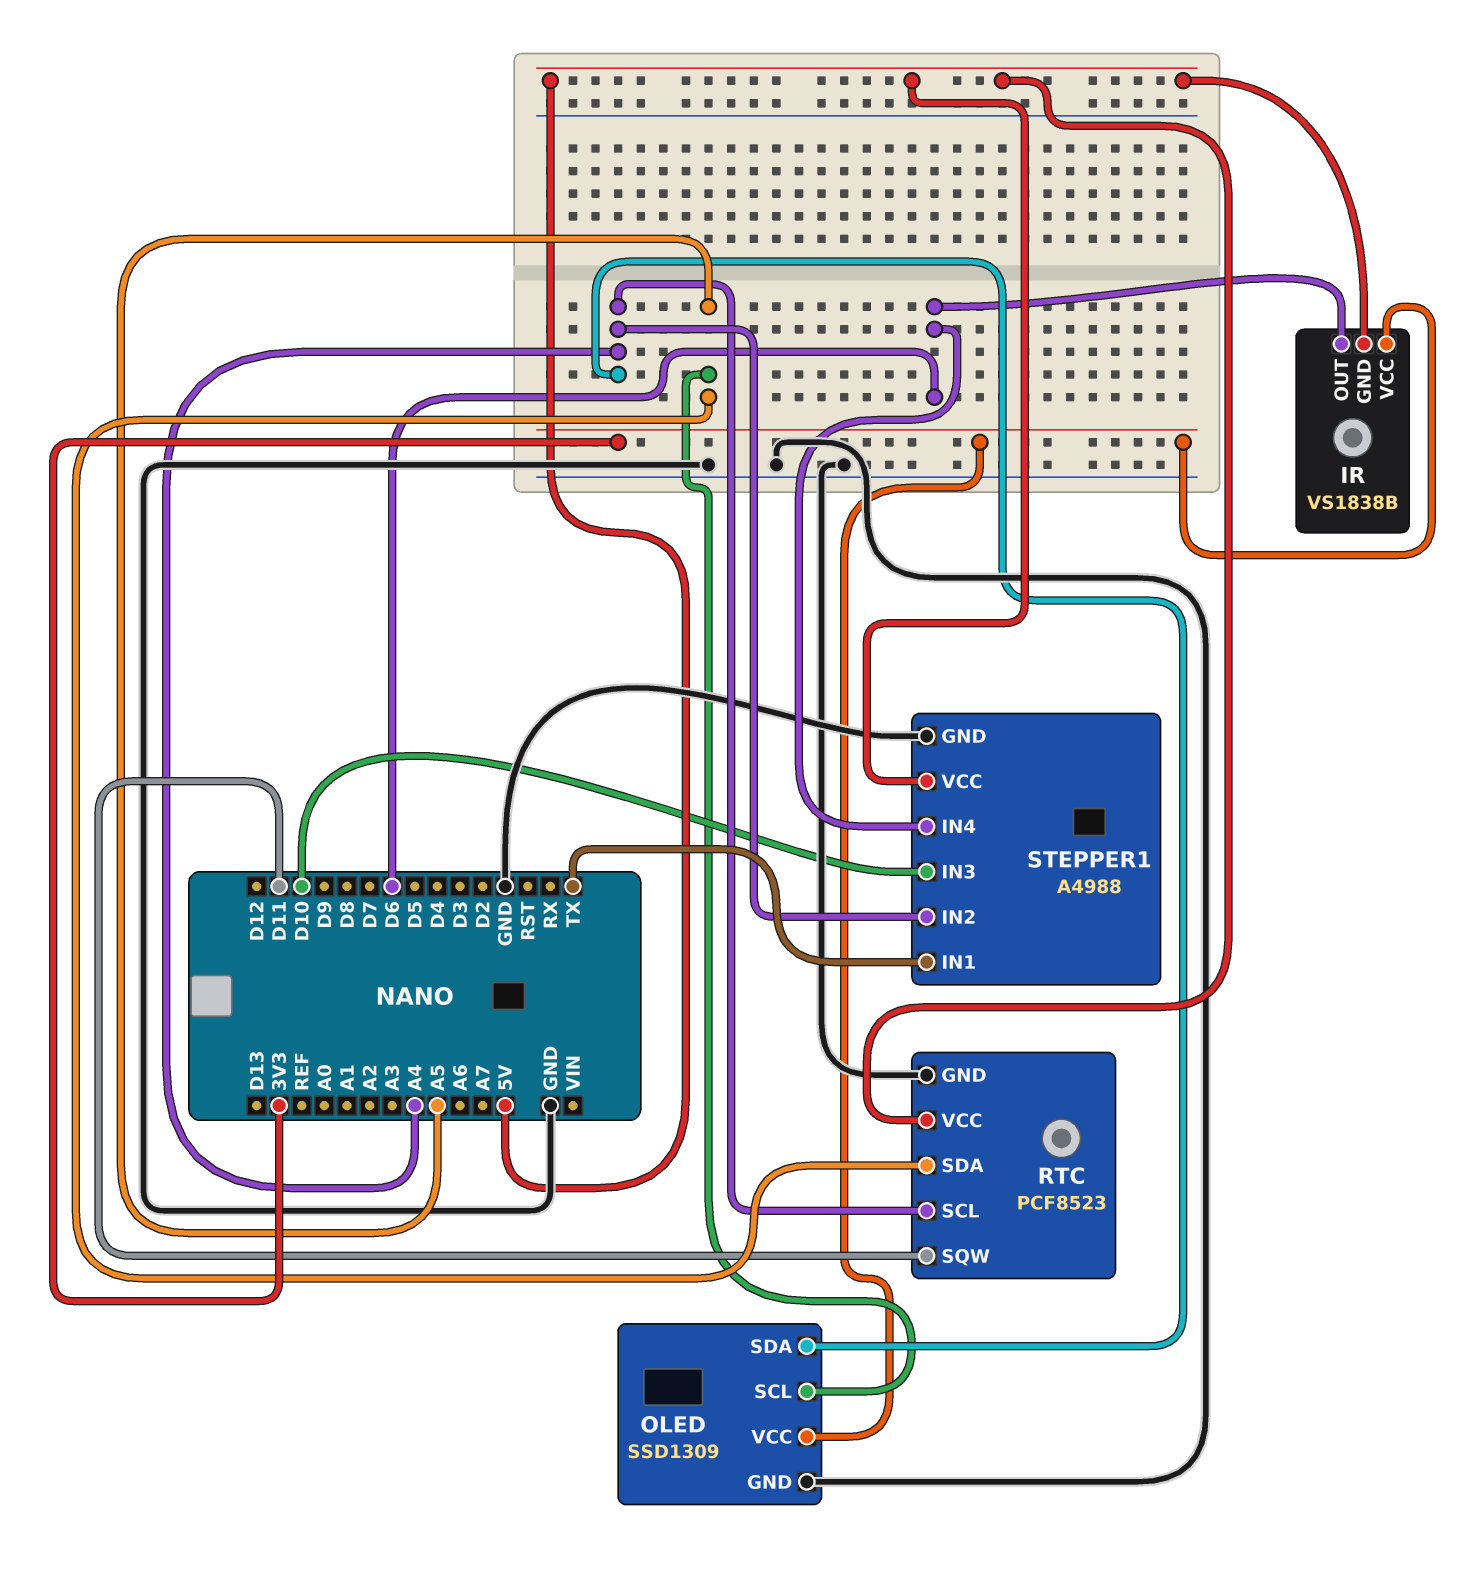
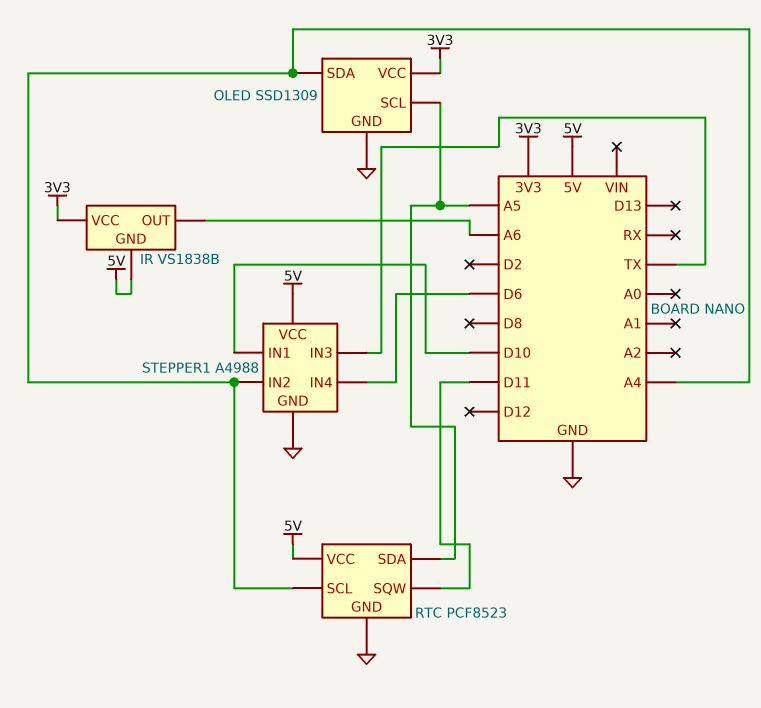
IR pin OUT: D6 -> A6
STEPPER1 pin IN1: TX -> D10
STEPPER1 pin IN3: D10 -> TX

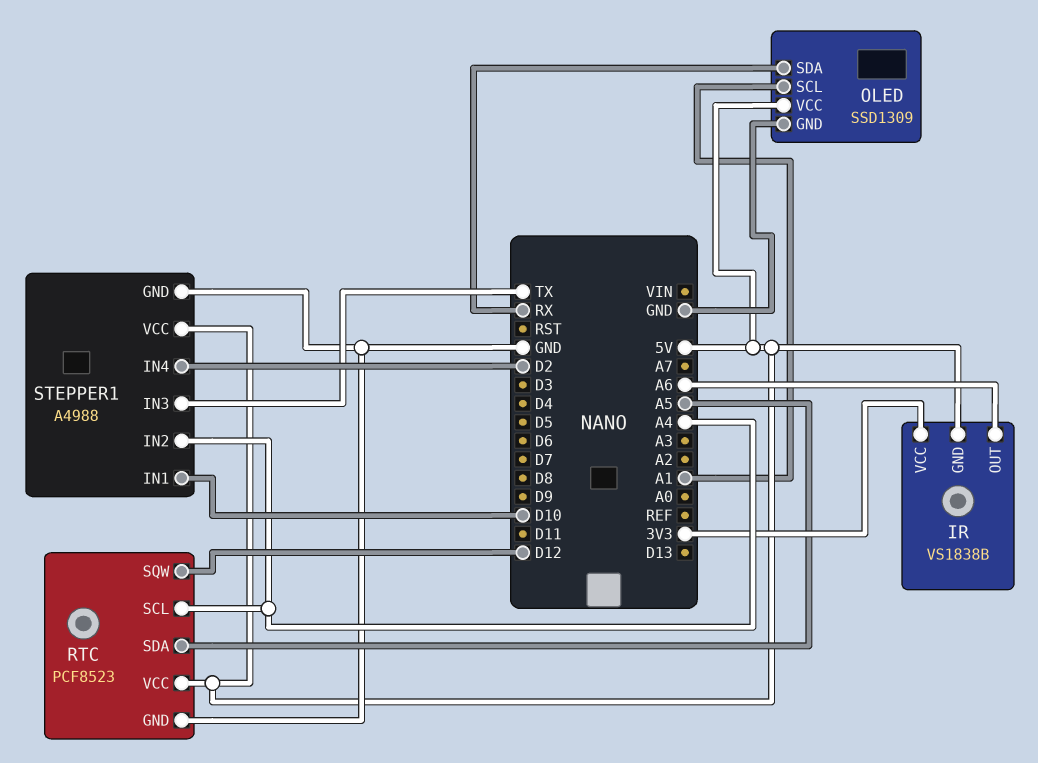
OLED pin SCL: A5 -> A1
OLED pin SDA: A4 -> RX
OLED pin VCC: 3V3 -> 5V
RTC pin SQW: D11 -> D12
STEPPER1 pin IN4: D6 -> D2

